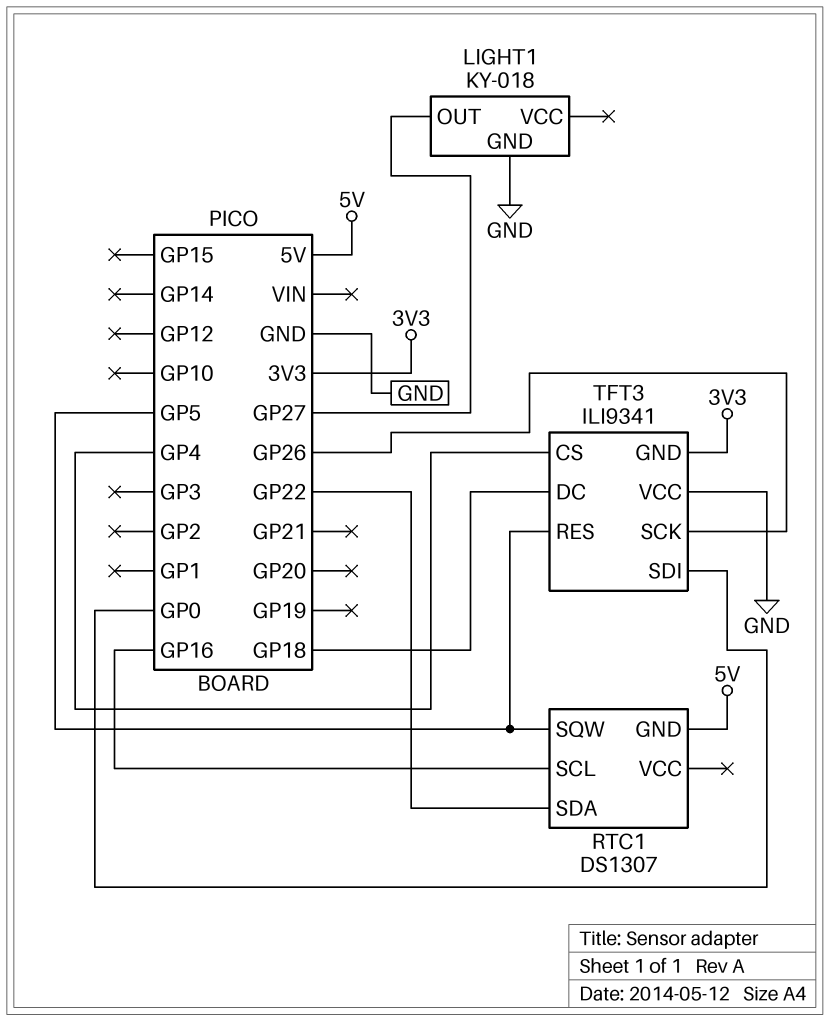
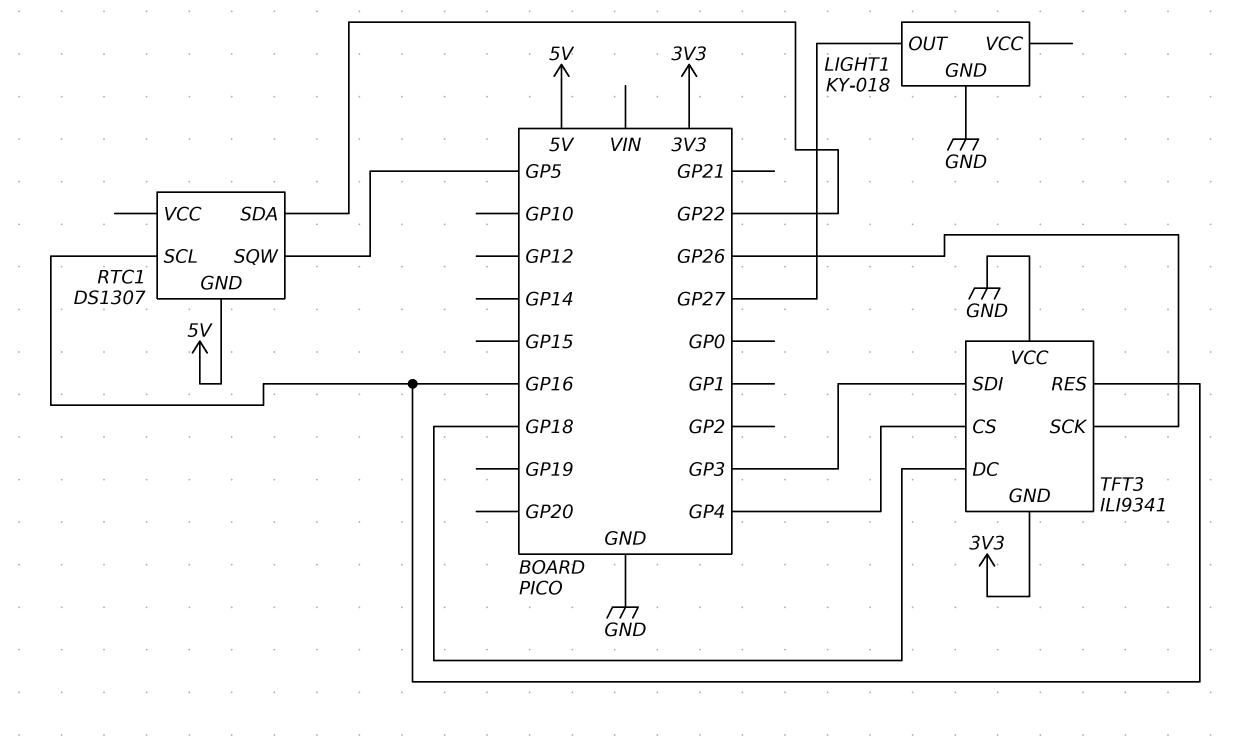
TFT3 pin RES: GP5 -> GP16
TFT3 pin SDI: GP0 -> GP3

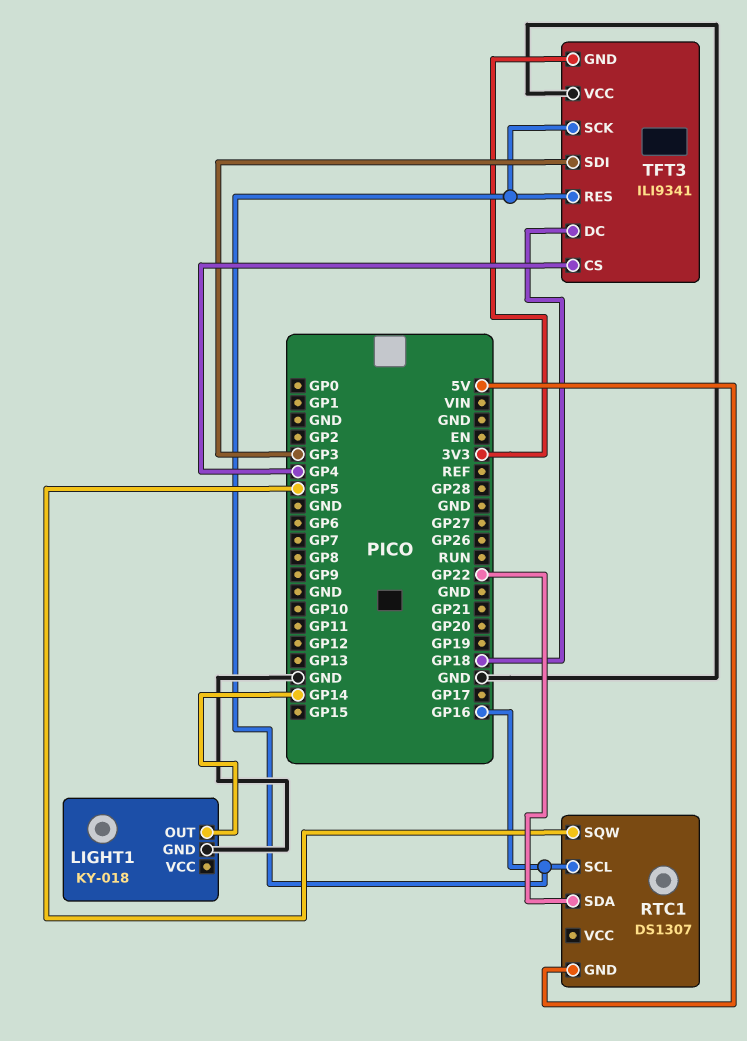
LIGHT1 pin OUT: GP27 -> GP14
TFT3 pin SCK: GP26 -> GP16

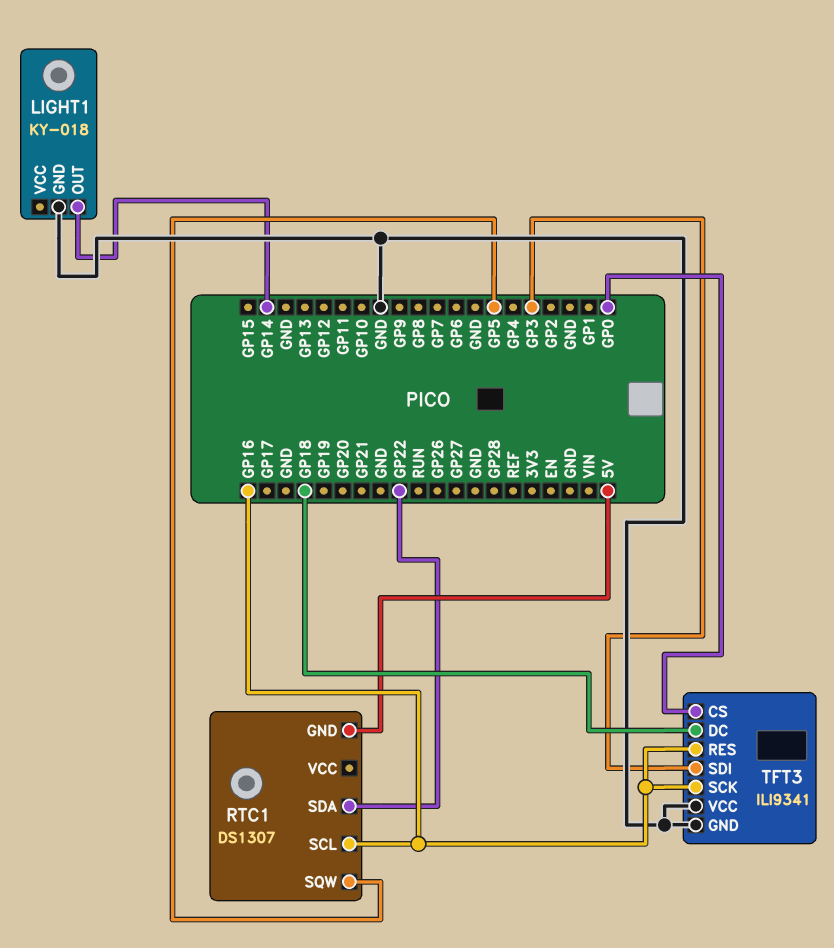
TFT3 pin CS: GP4 -> GP0
TFT3 pin GND: 3V3 -> GND

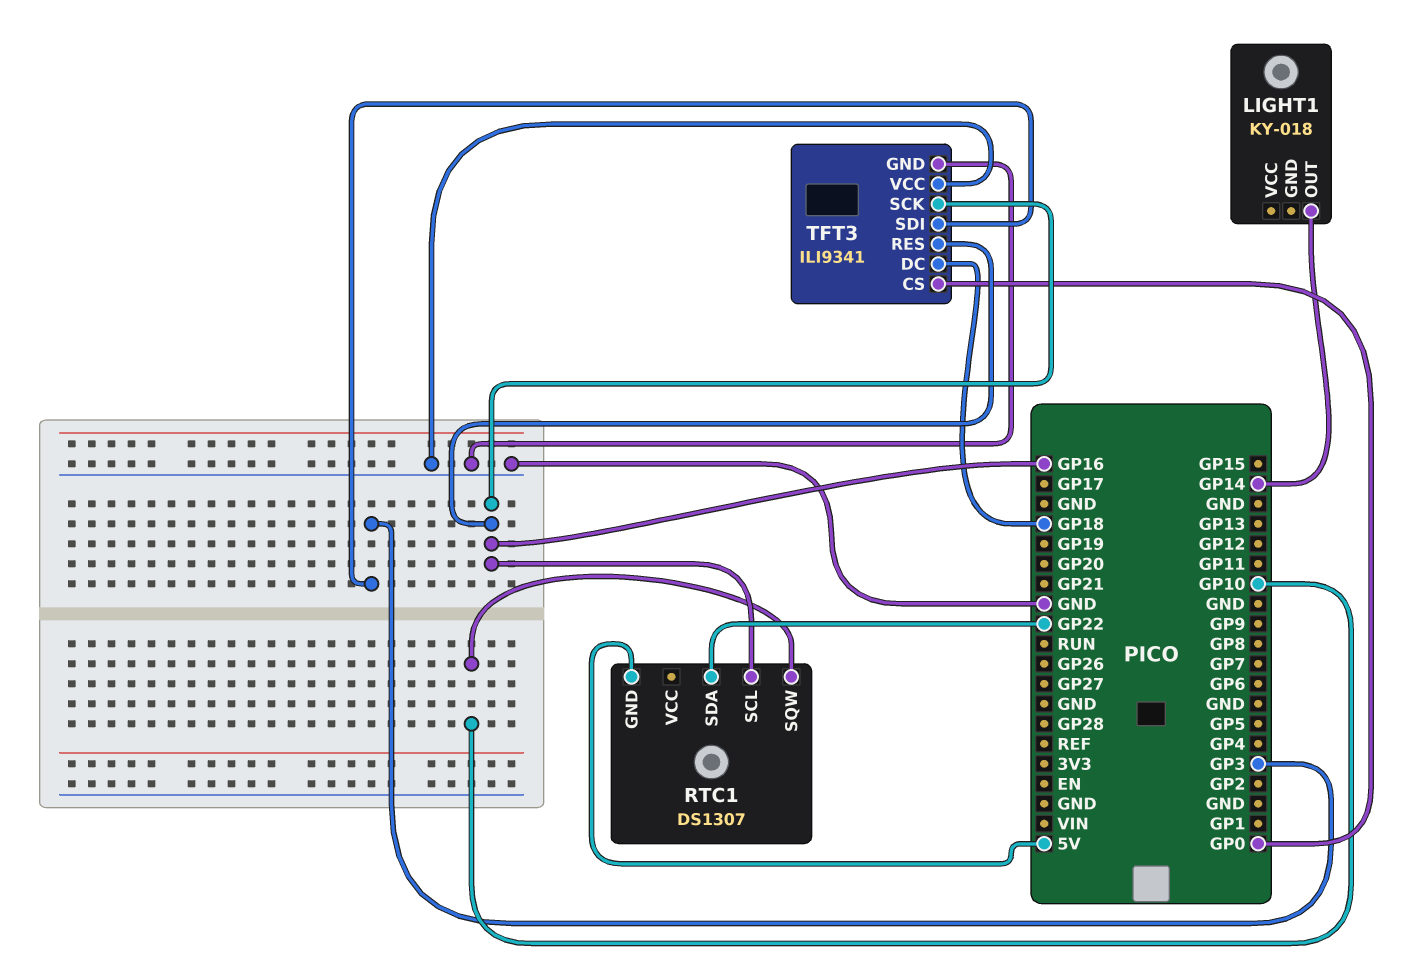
LIGHT1 pin GND: GND -> none
RTC1 pin SQW: GP5 -> GP10

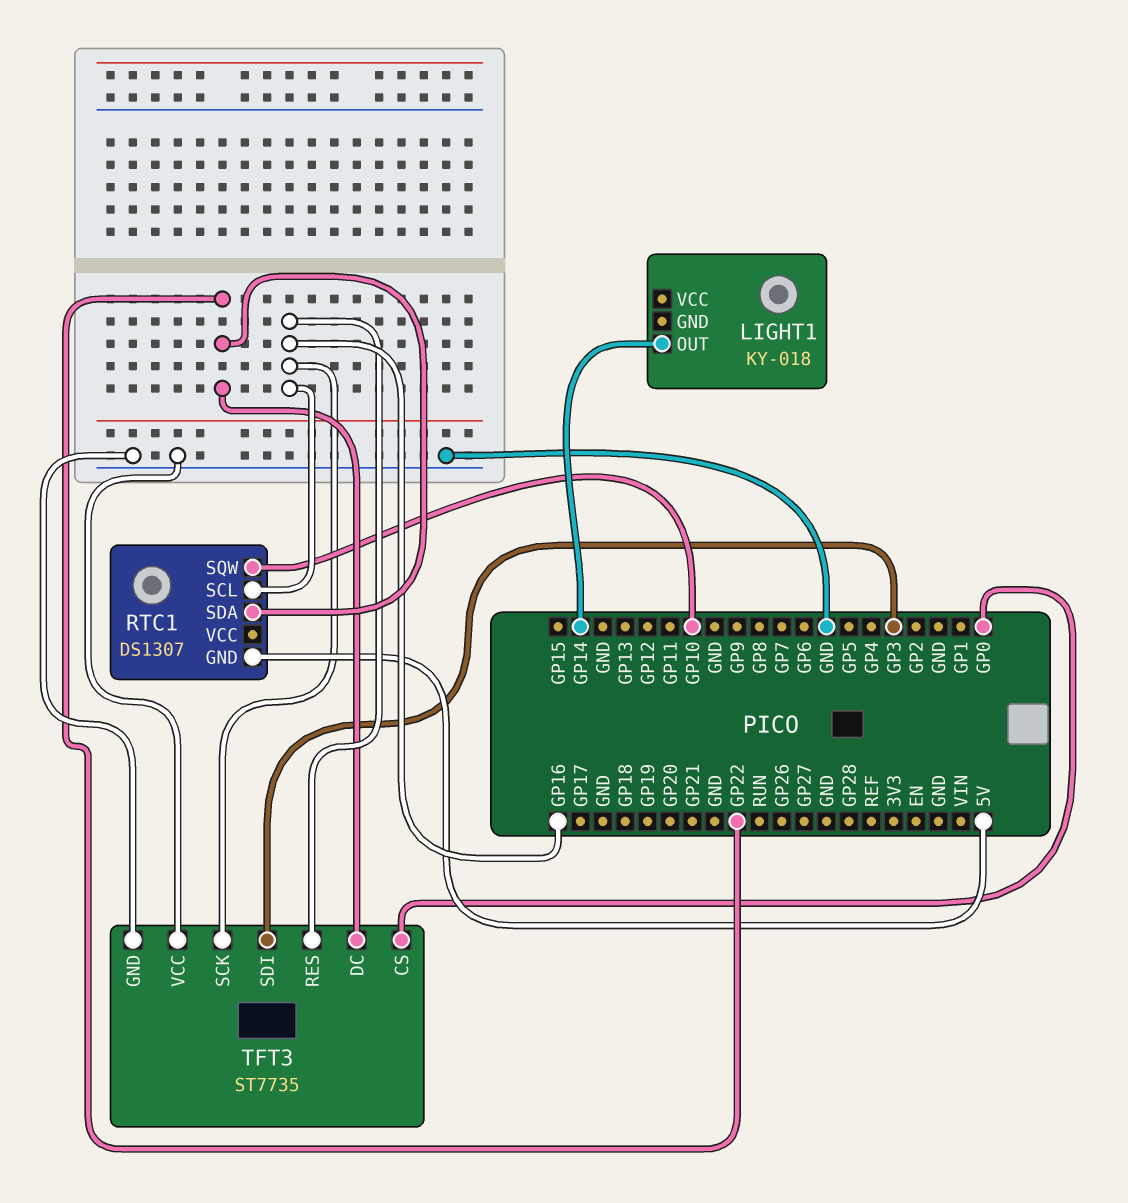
TFT3: ILI9341 -> ST7735
TFT3 pin DC: GP18 -> GP22

